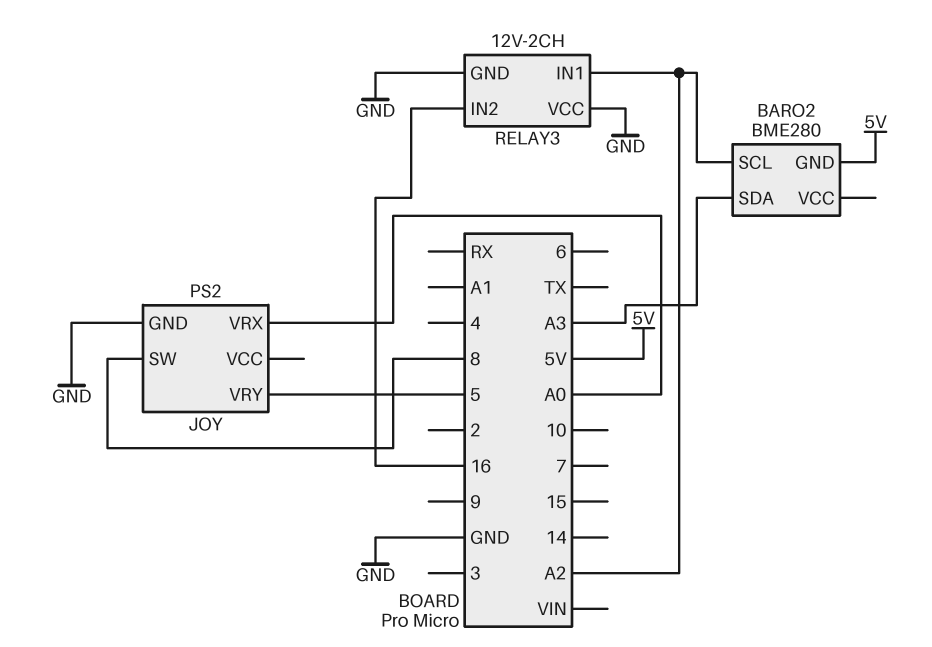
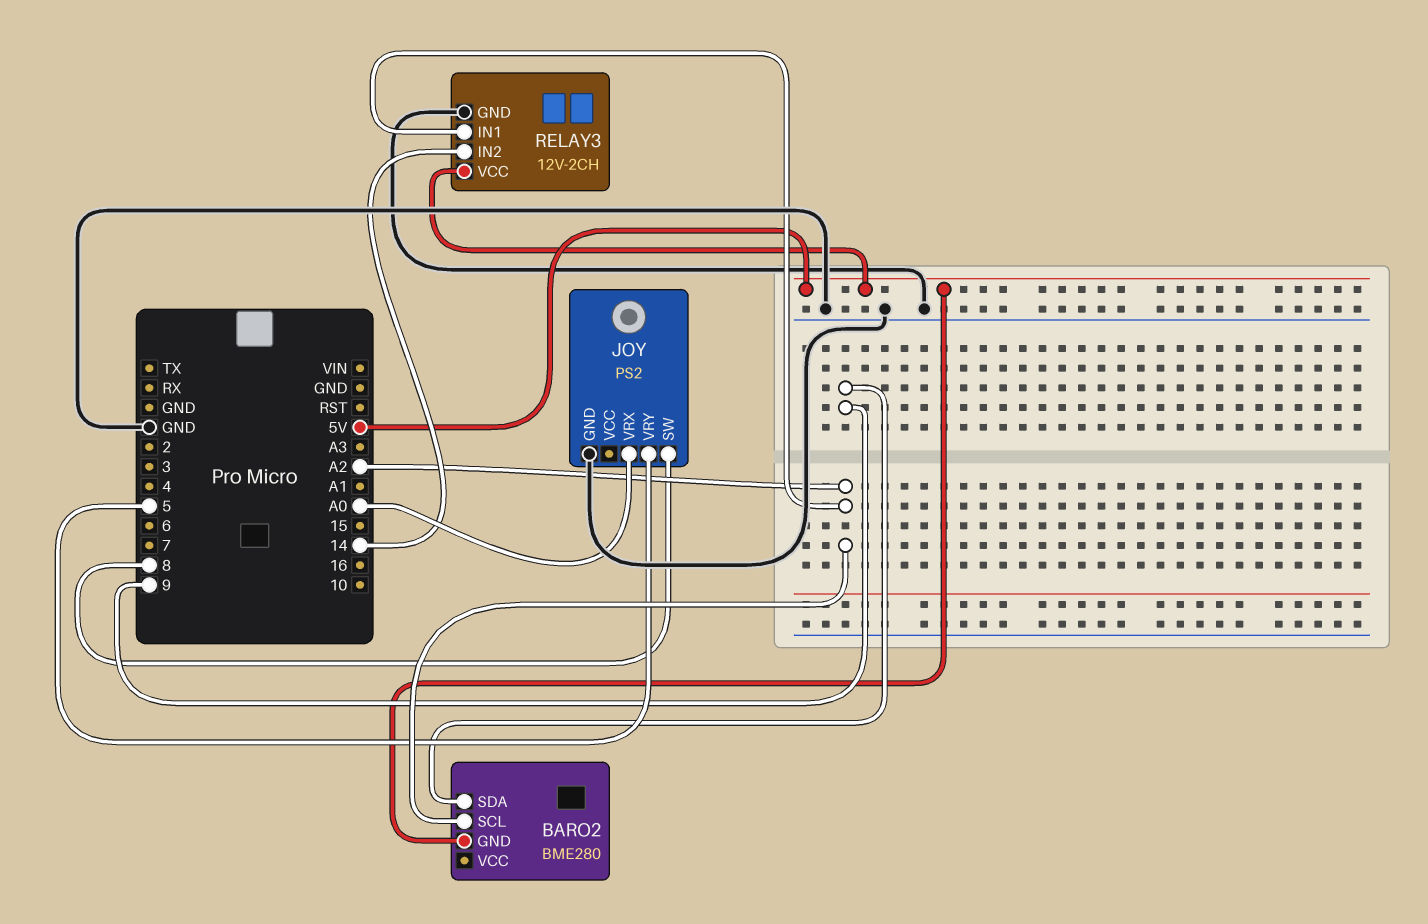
BARO2 pin SDA: A3 -> 9
RELAY3 pin IN2: 16 -> 14
RELAY3 pin VCC: GND -> 5V

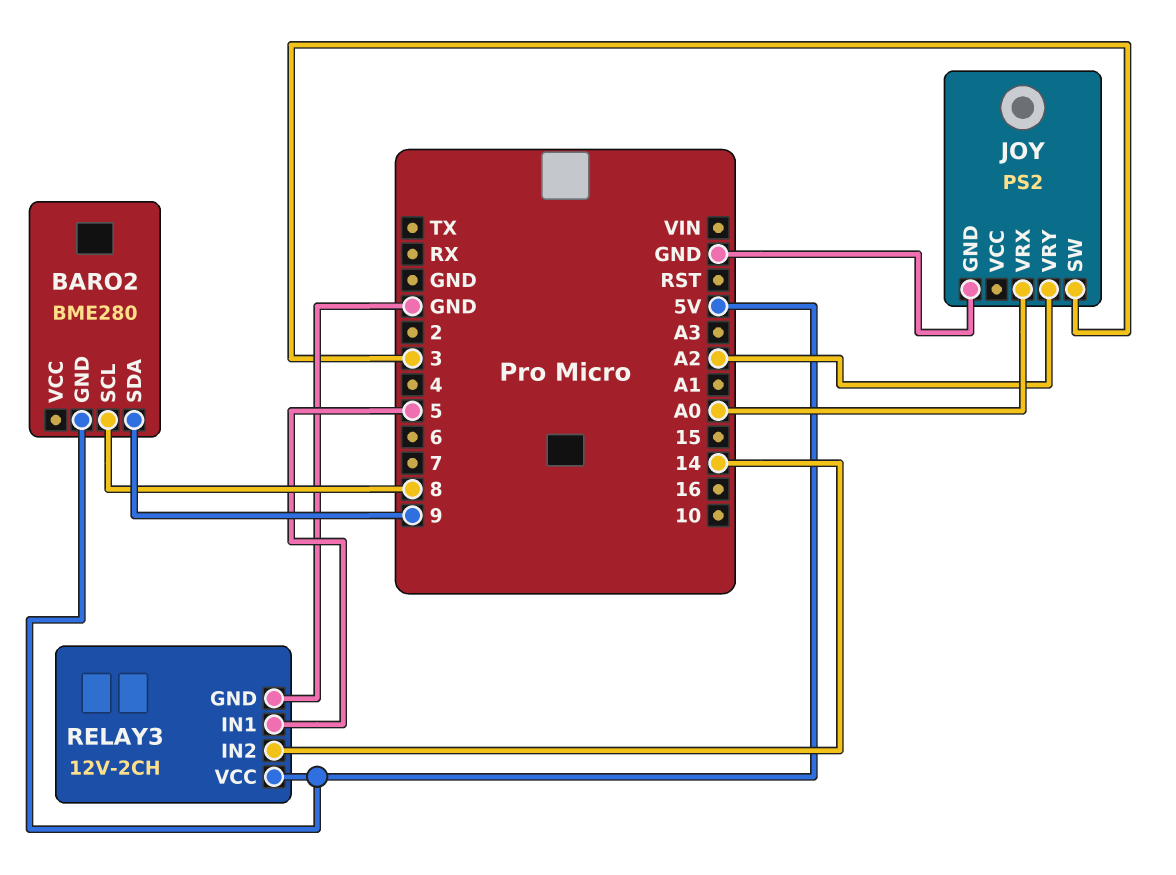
BARO2 pin SCL: A2 -> 8
JOY pin SW: 8 -> 3
JOY pin VRY: 5 -> A2
RELAY3 pin IN1: A2 -> 5

